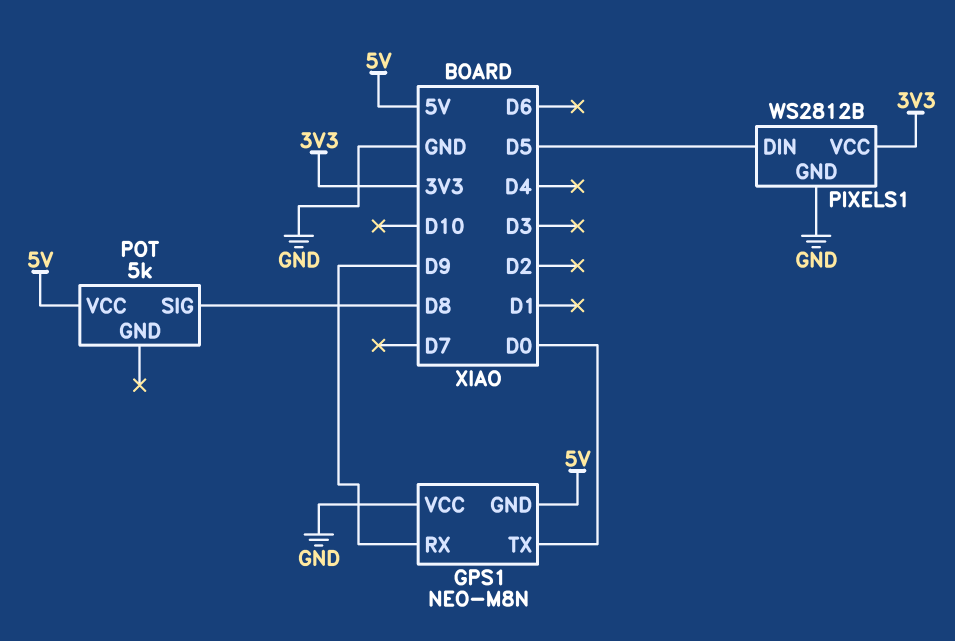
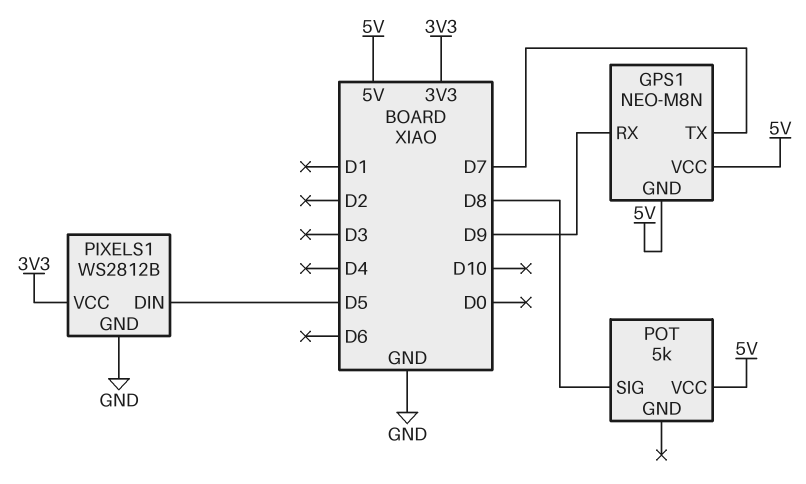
GPS1 pin TX: D0 -> D7
GPS1 pin VCC: GND -> 5V

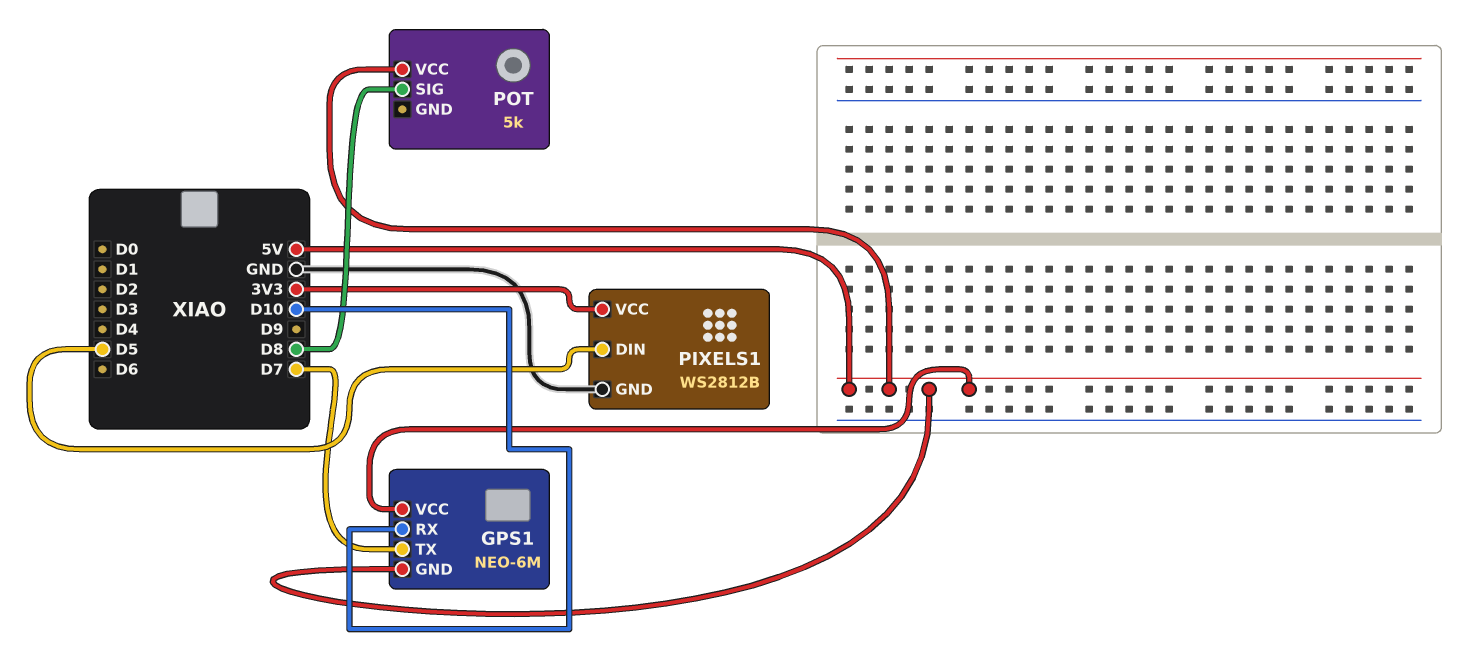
GPS1: NEO-M8N -> NEO-6M
GPS1 pin RX: D9 -> D10

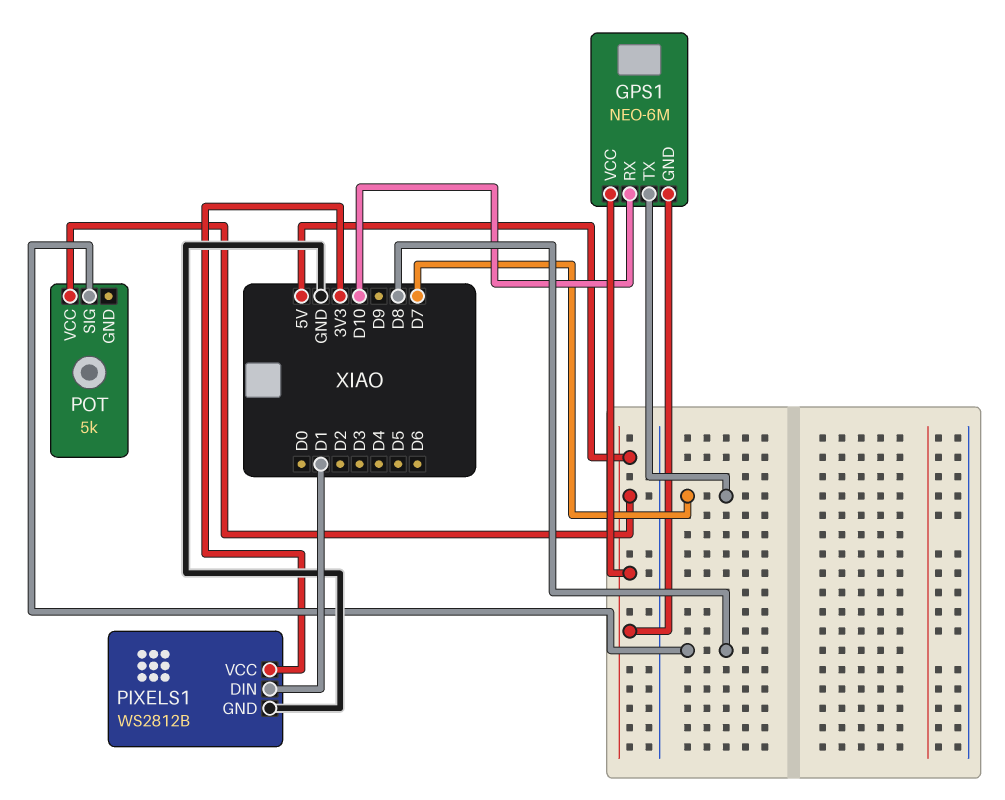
PIXELS1 pin DIN: D5 -> D1

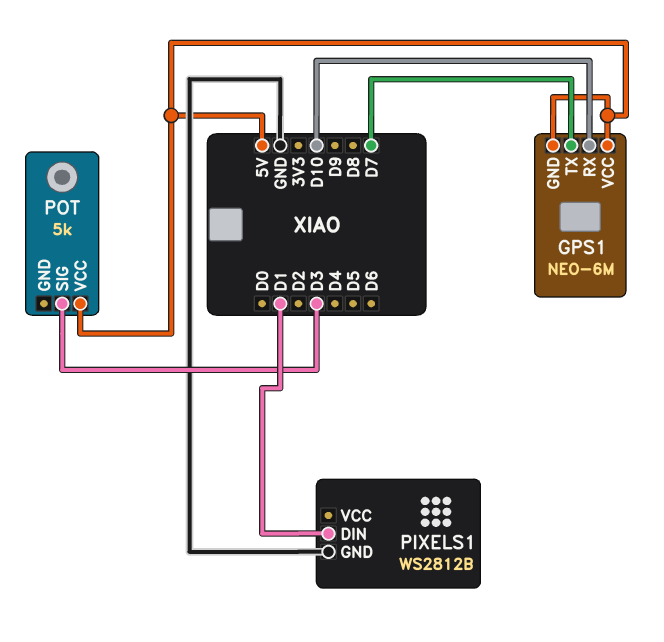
PIXELS1 pin VCC: 3V3 -> none
POT pin SIG: D8 -> D3

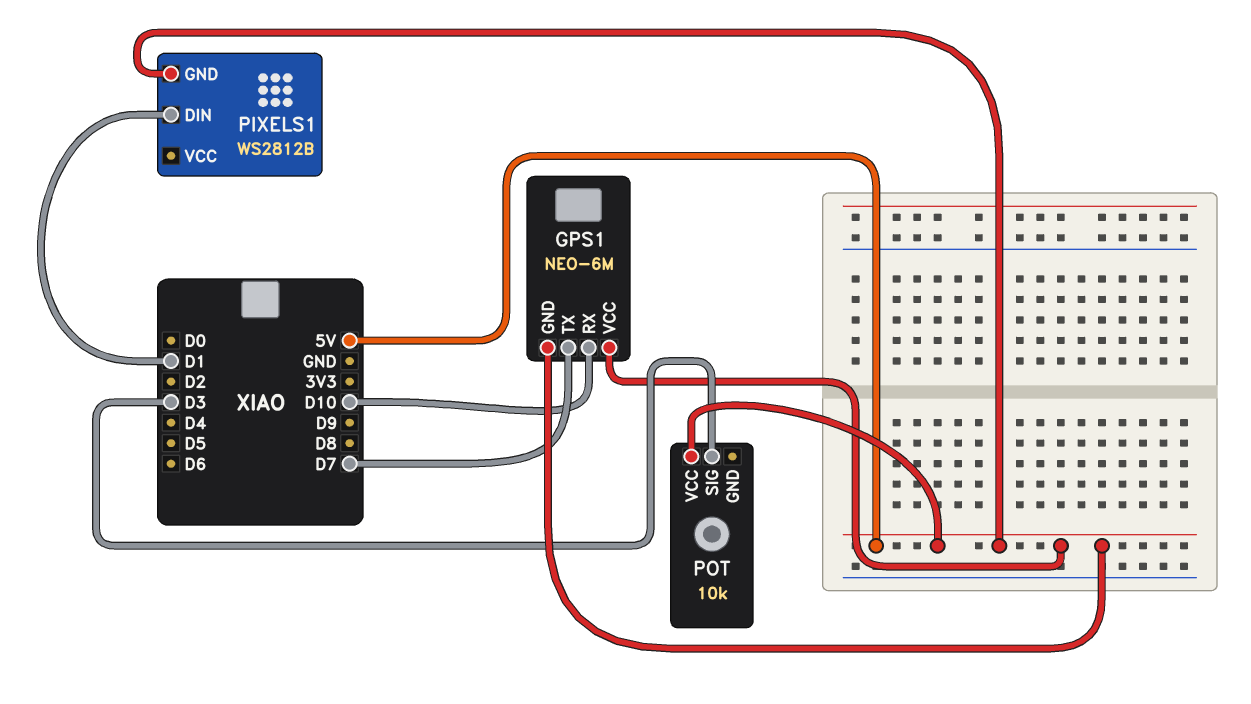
PIXELS1 pin GND: GND -> 5V
POT: 5k -> 10k

